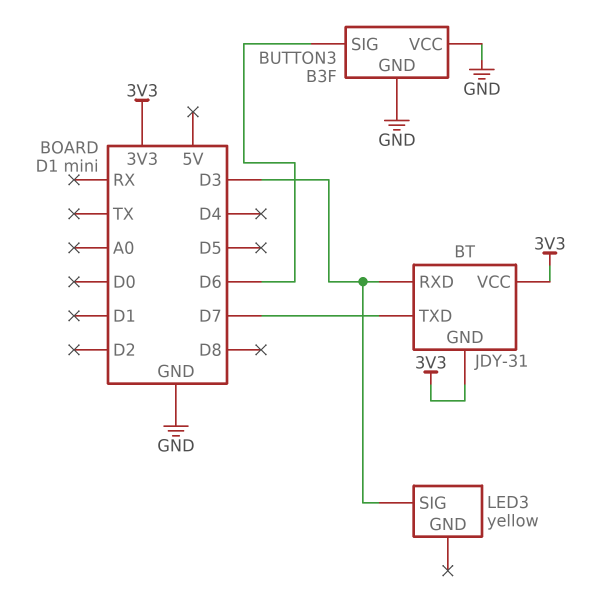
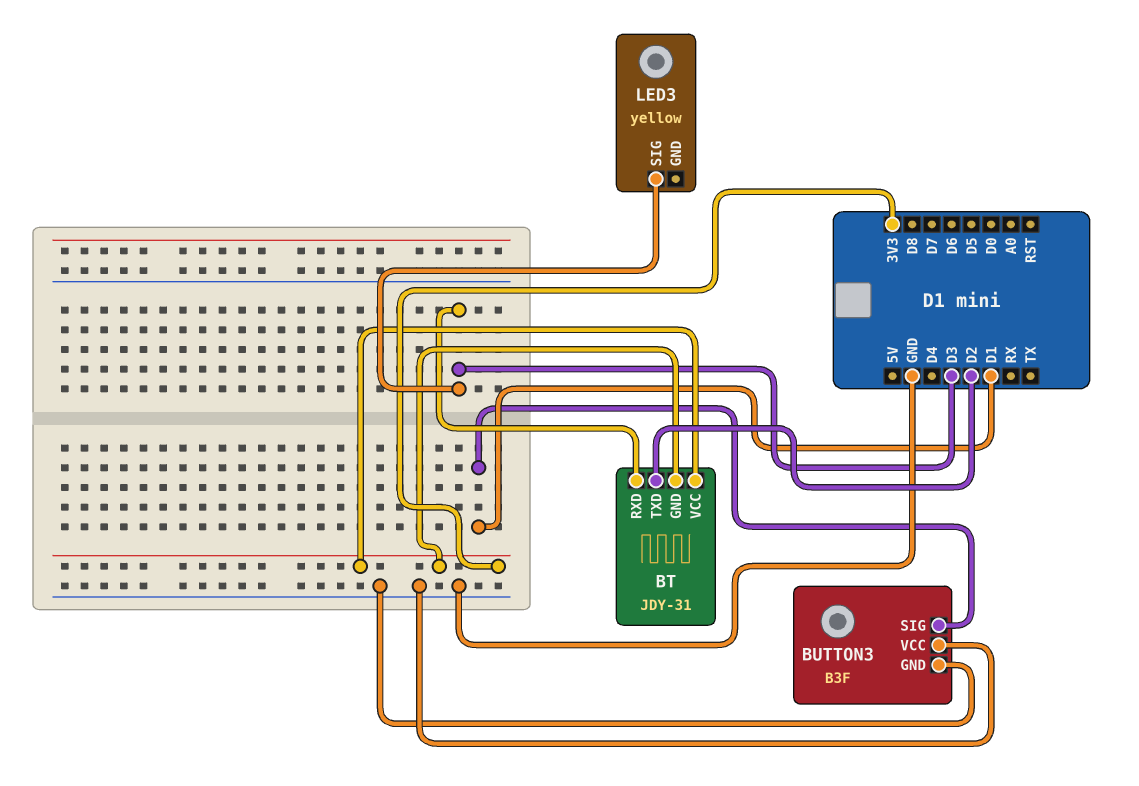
BT pin TXD: D7 -> D2
BUTTON3 pin SIG: D6 -> D1

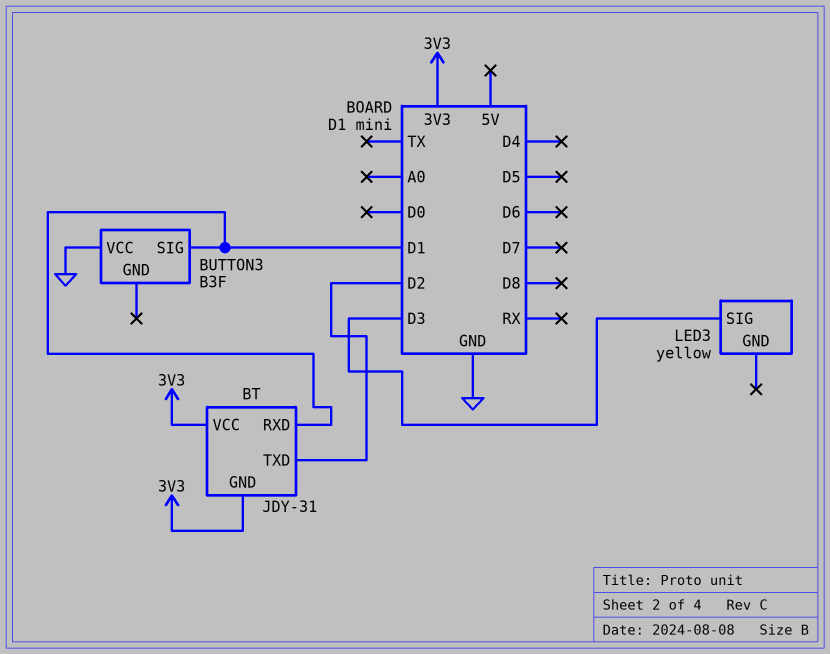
BT pin RXD: D3 -> D1
BUTTON3 pin GND: GND -> none

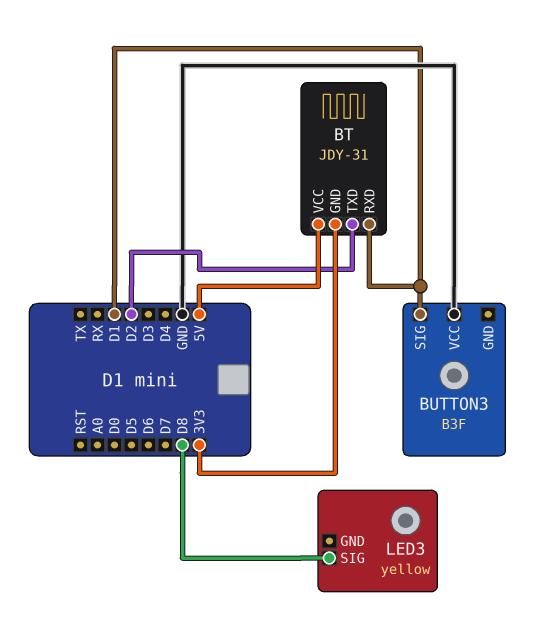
BT pin VCC: 3V3 -> 5V
LED3 pin SIG: D3 -> D8

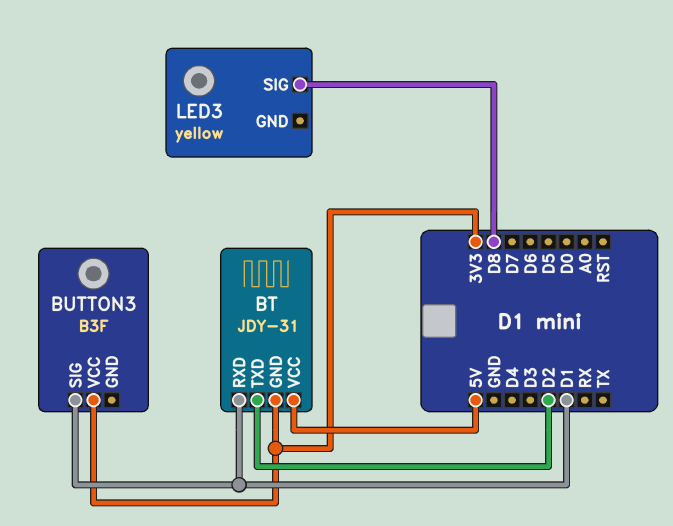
BUTTON3 pin VCC: GND -> 3V3

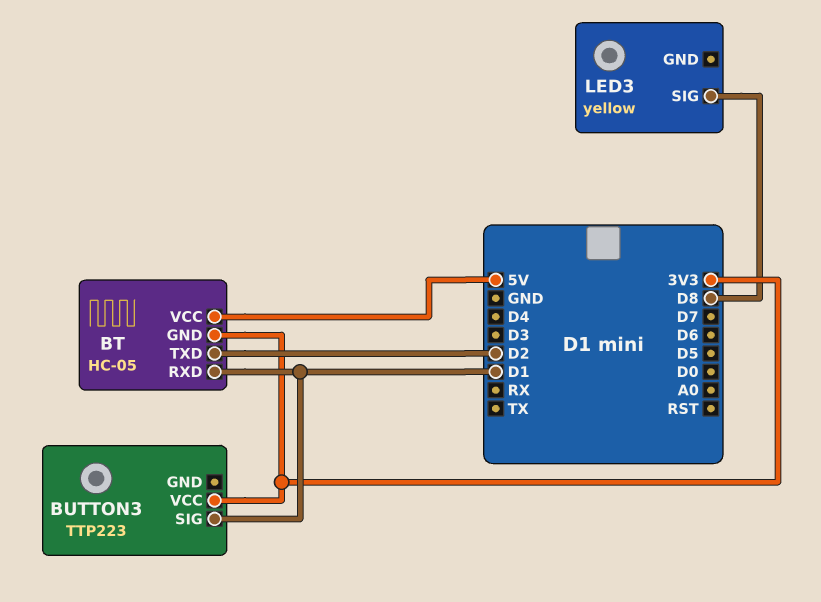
BT: JDY-31 -> HC-05
BUTTON3: B3F -> TTP223

